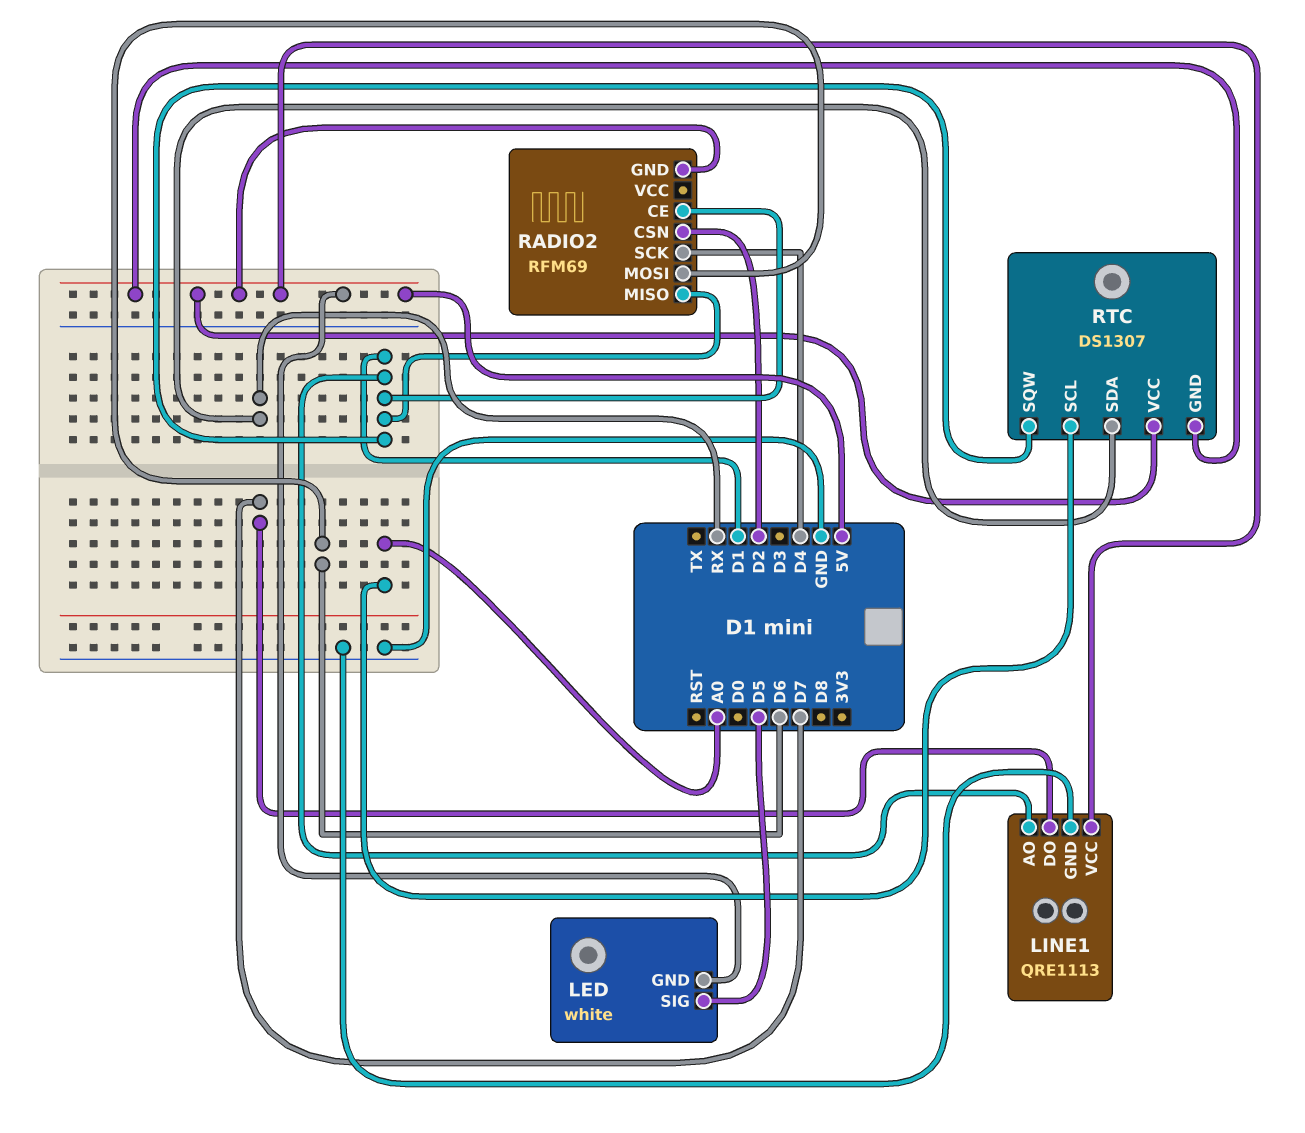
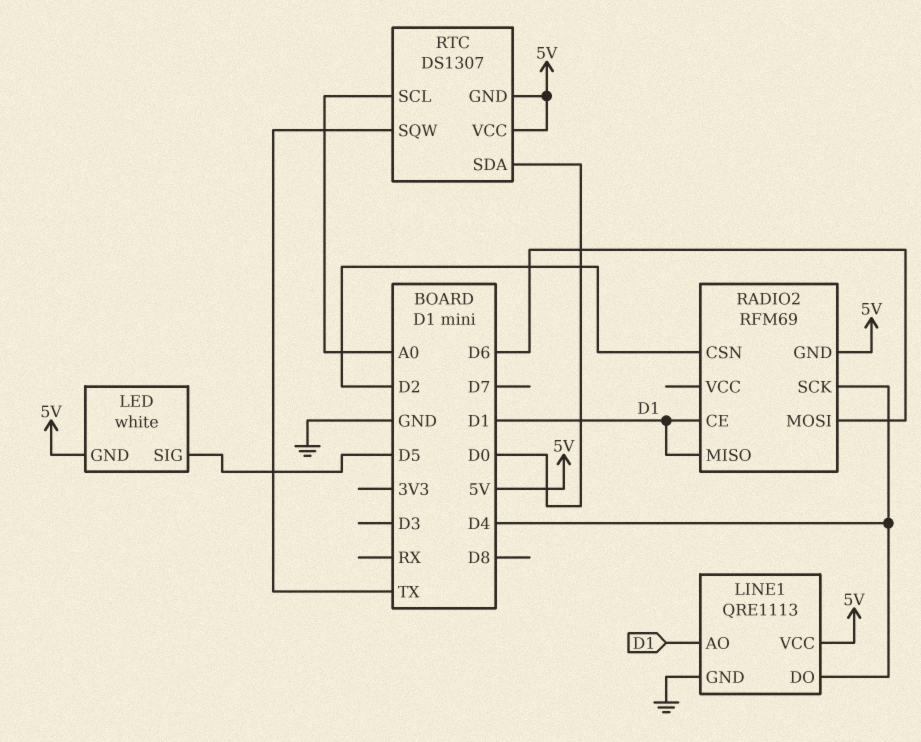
LINE1 pin DO: D7 -> D4
RTC pin SDA: RX -> D0
RTC pin SQW: D1 -> TX

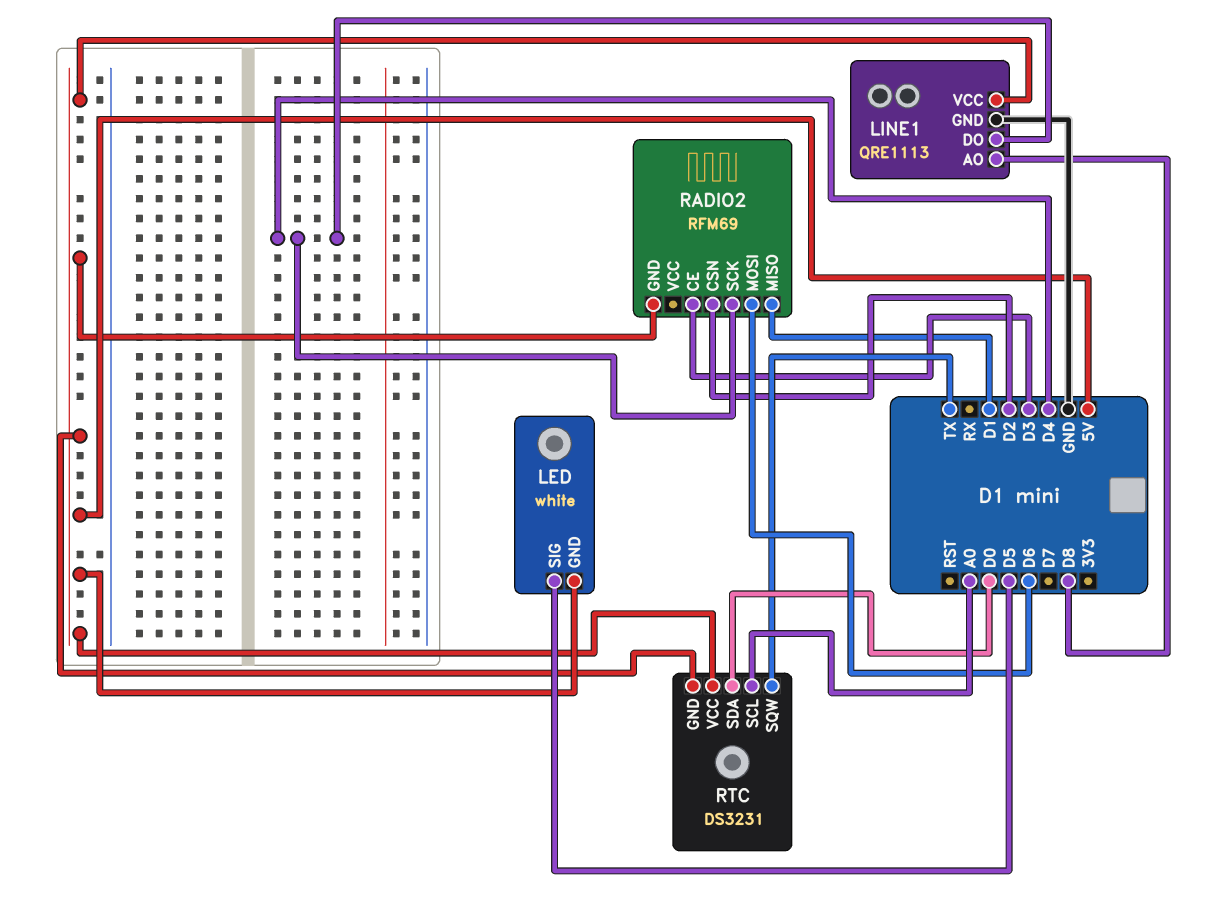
LINE1 pin AO: D1 -> D8
RADIO2 pin CE: D1 -> D3
RTC: DS1307 -> DS3231

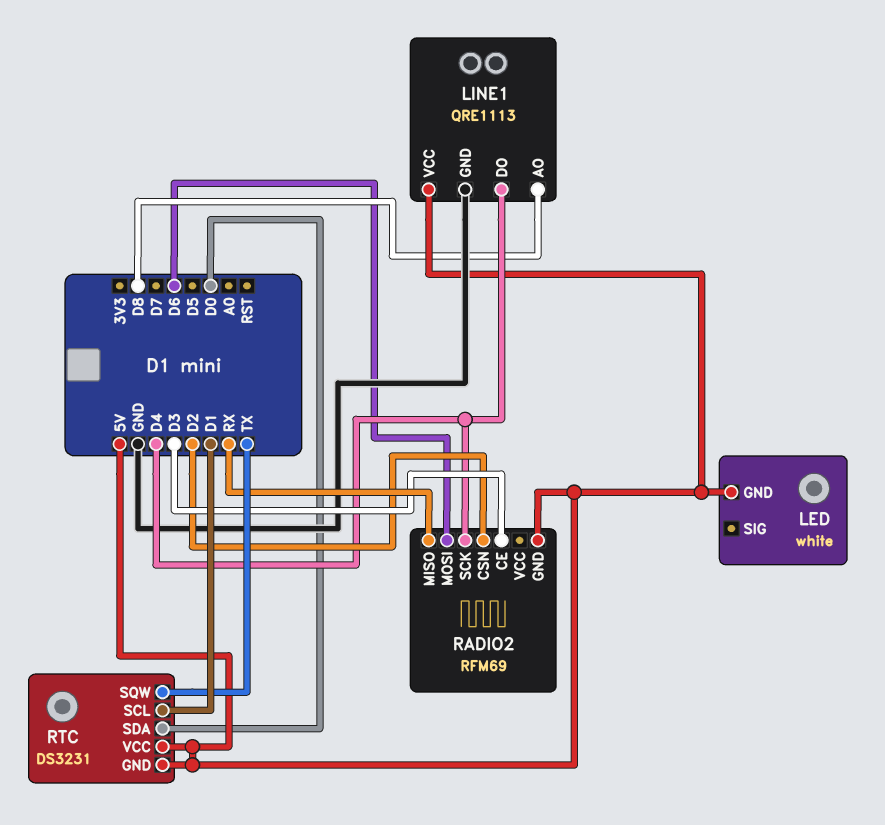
LED pin SIG: D5 -> none
RADIO2 pin MISO: D1 -> RX
RTC pin SCL: A0 -> D1

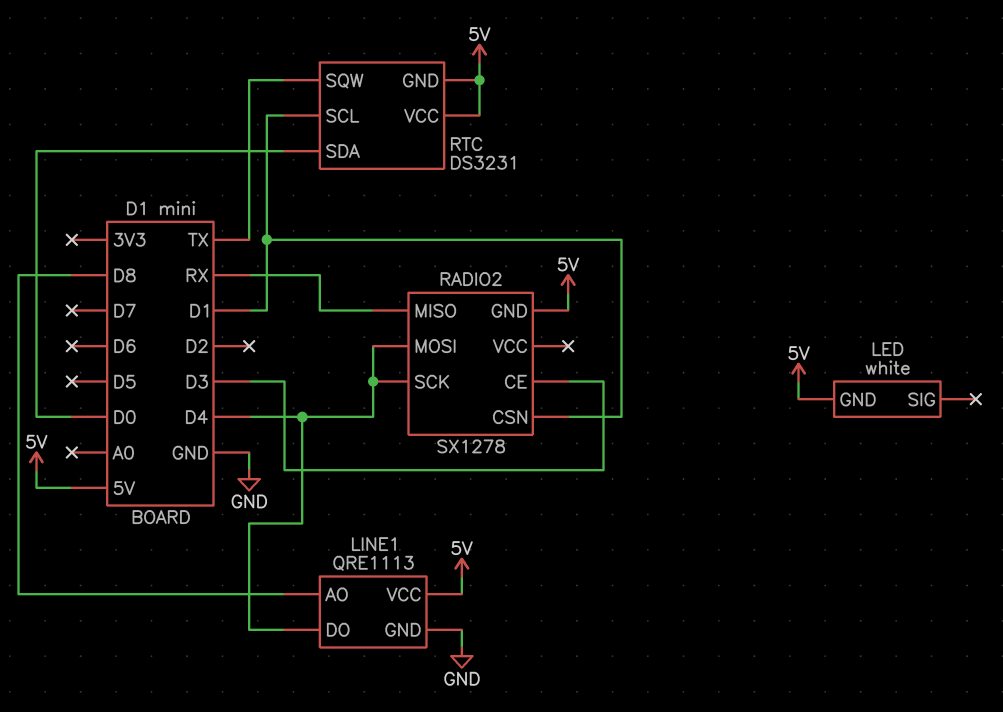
RADIO2: RFM69 -> SX1278
RADIO2 pin CSN: D2 -> D1
RADIO2 pin MOSI: D6 -> D4

